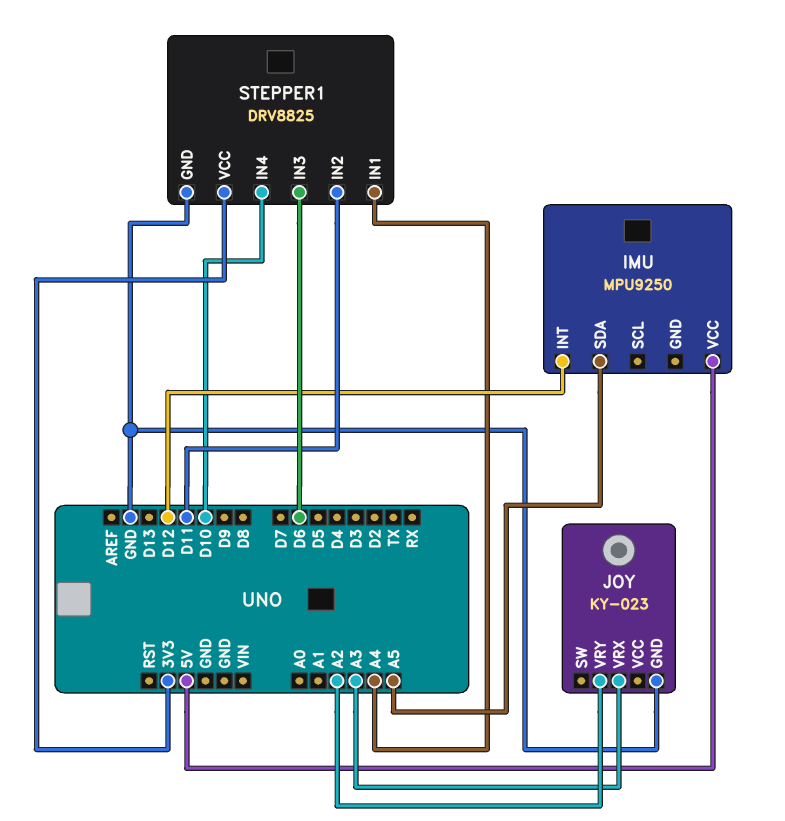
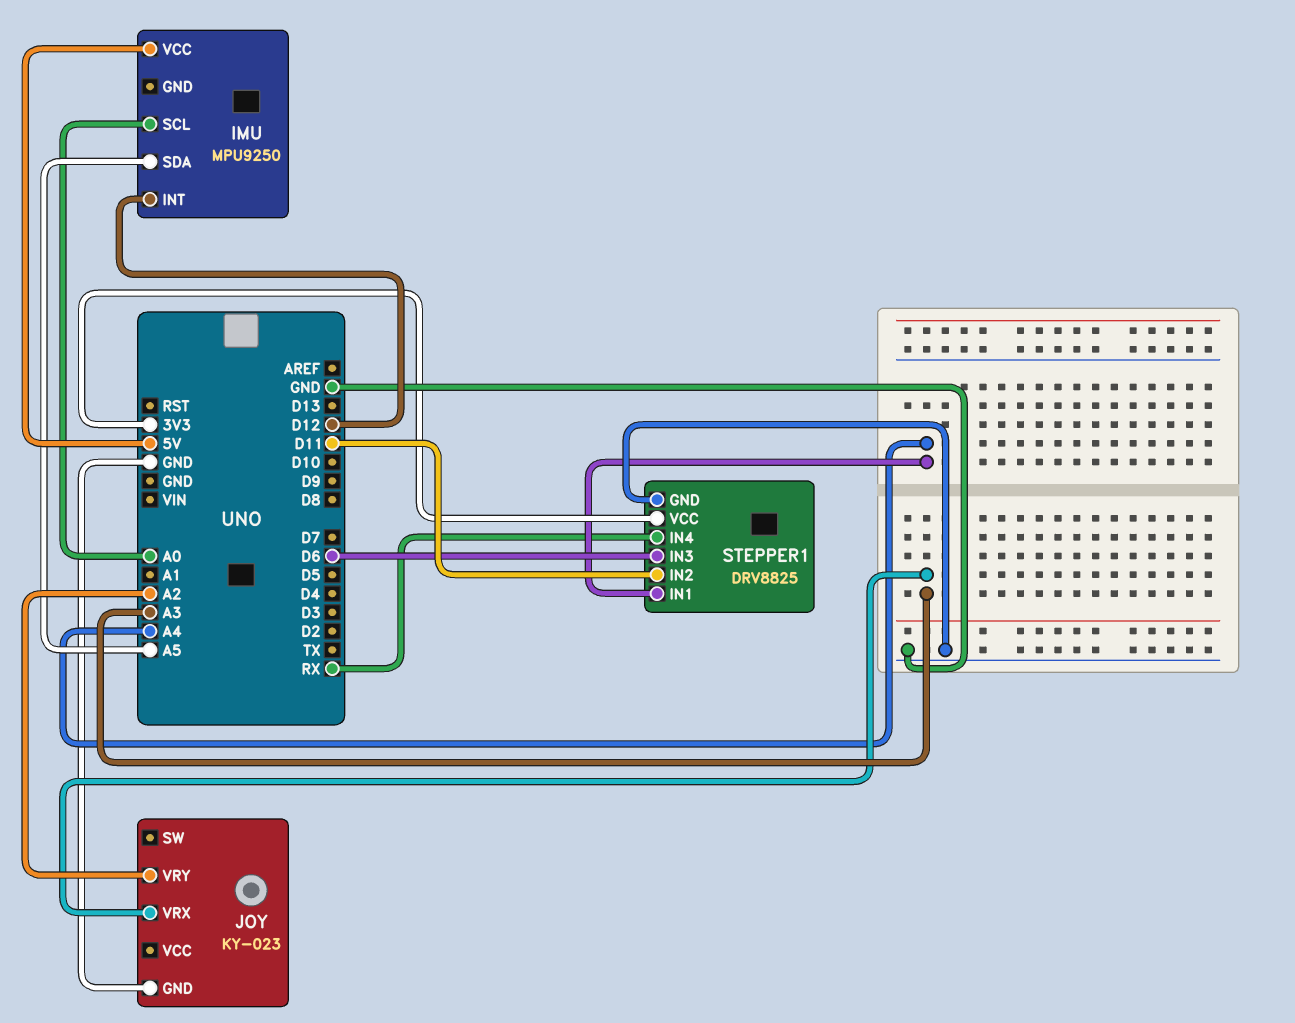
IMU pin SCL: none -> A0
STEPPER1 pin IN4: D10 -> RX

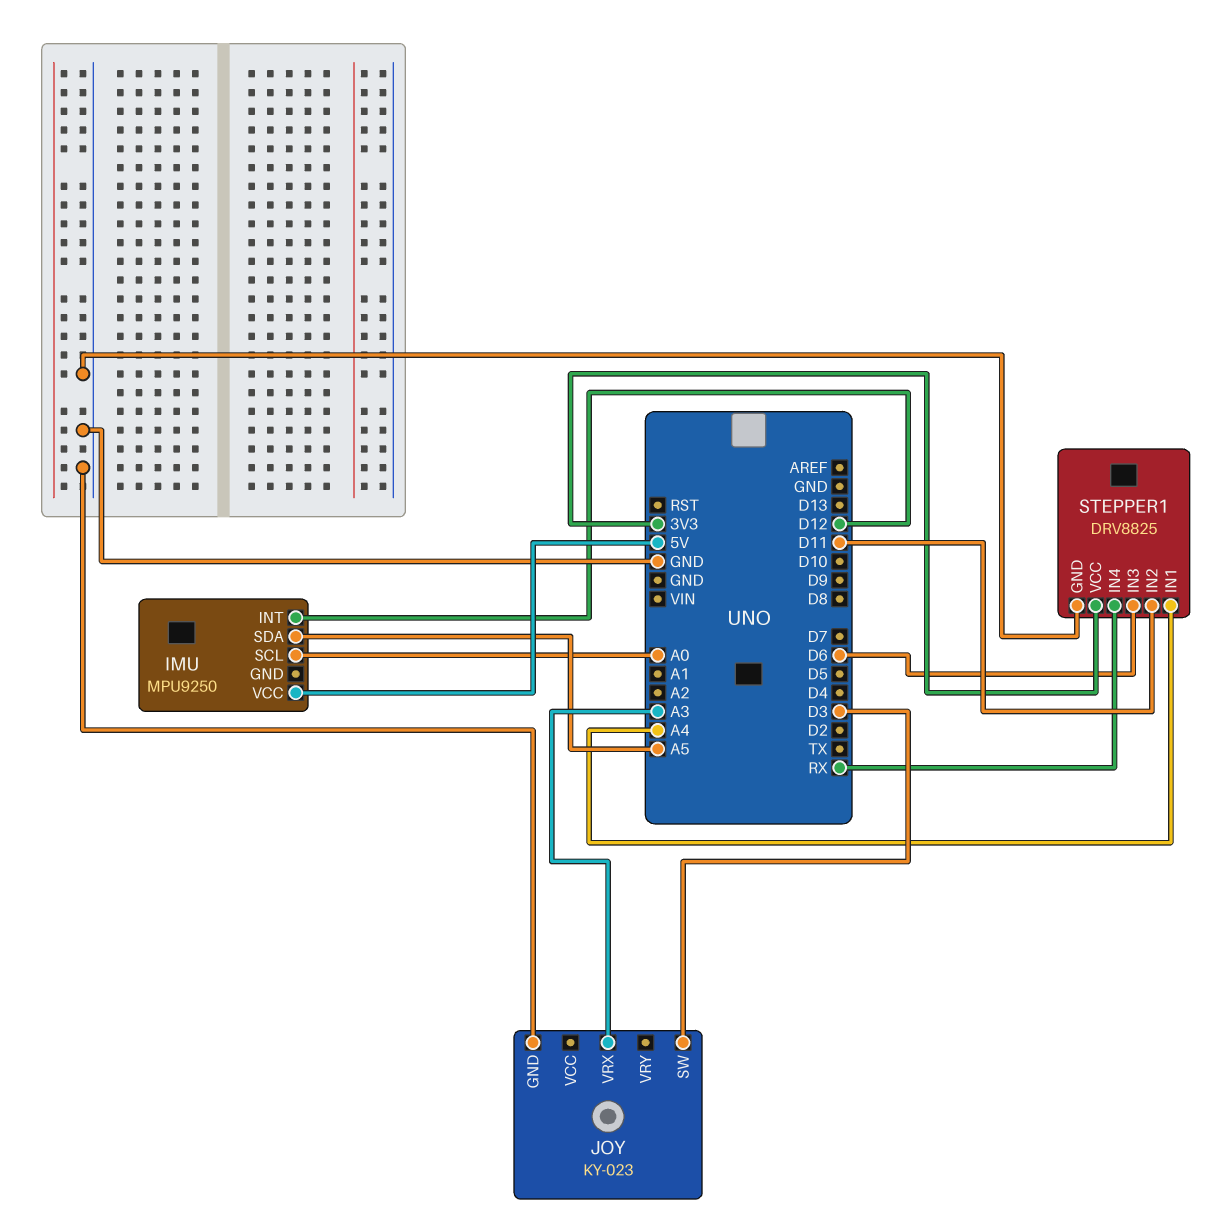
JOY pin SW: none -> D3
JOY pin VRY: A2 -> none

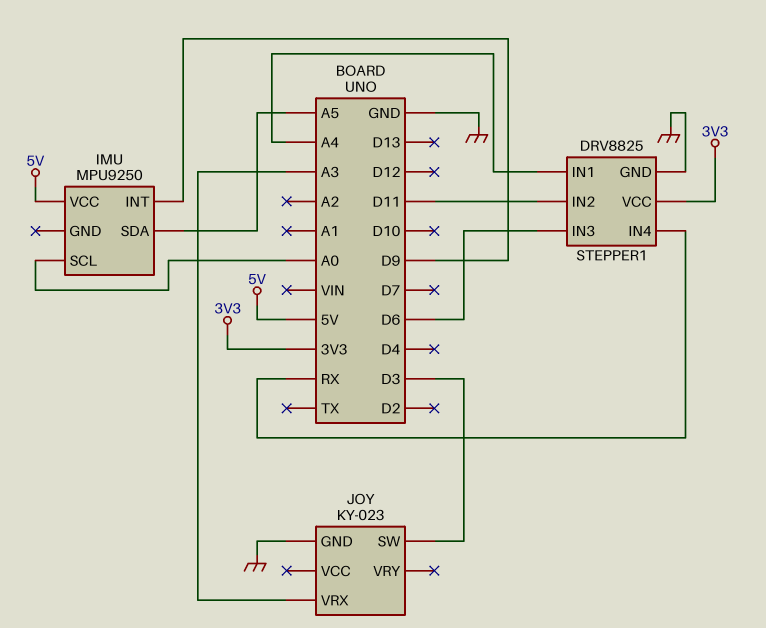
IMU pin INT: D12 -> D9

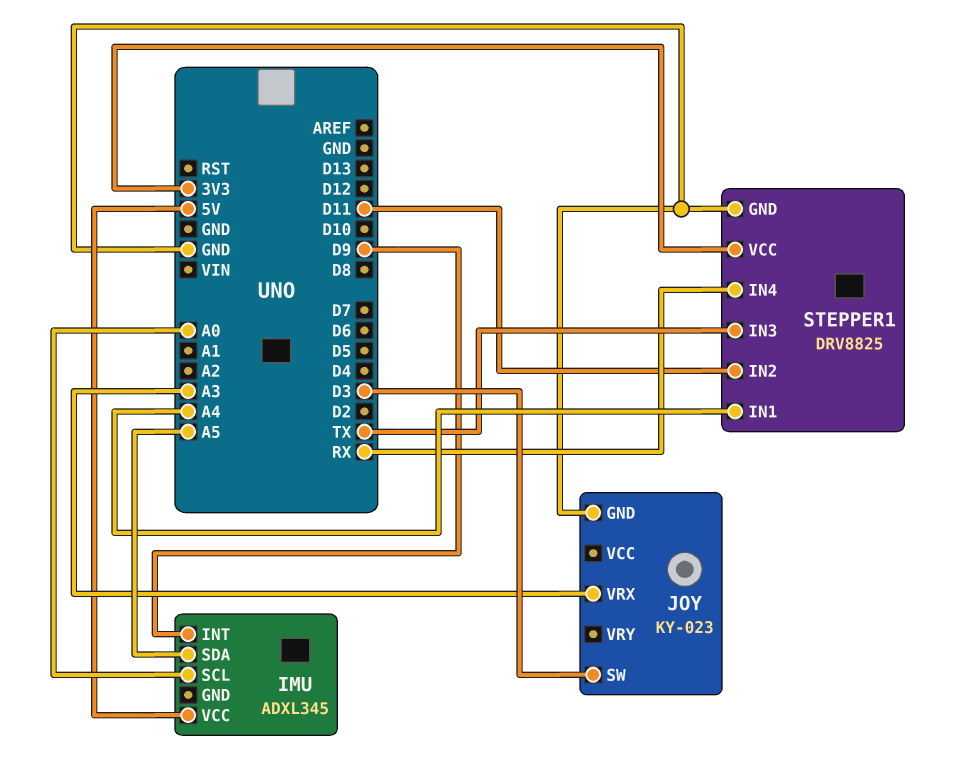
IMU: MPU9250 -> ADXL345
STEPPER1 pin IN3: D6 -> TX

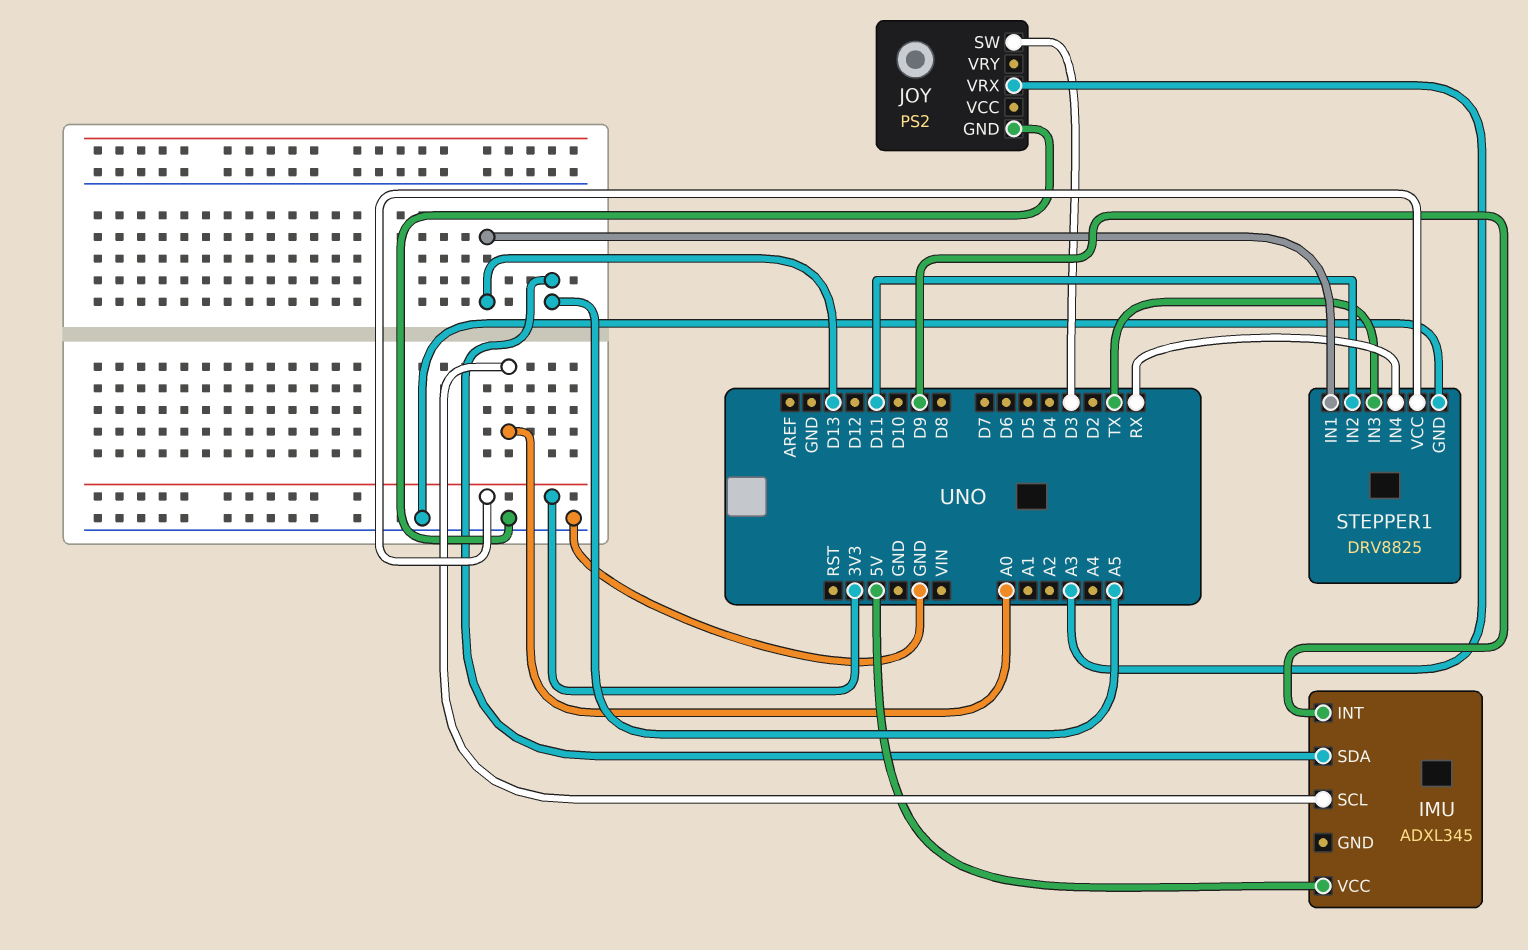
JOY: KY-023 -> PS2
STEPPER1 pin IN1: A4 -> D13

